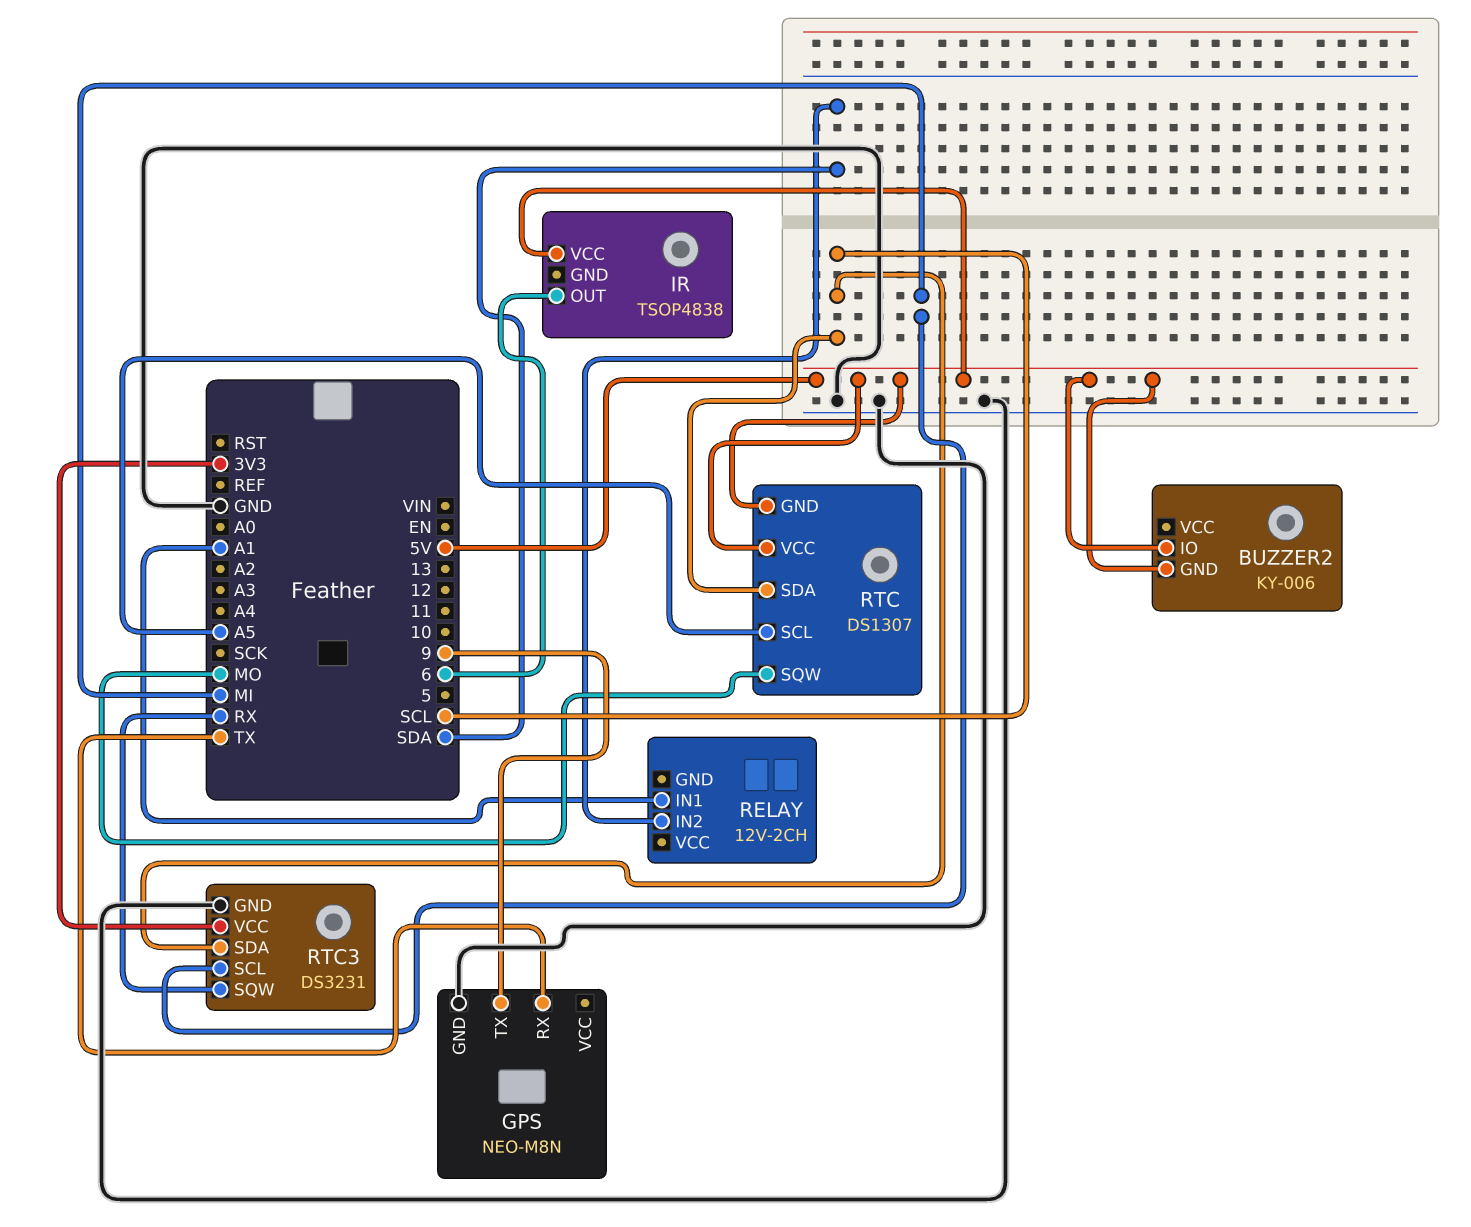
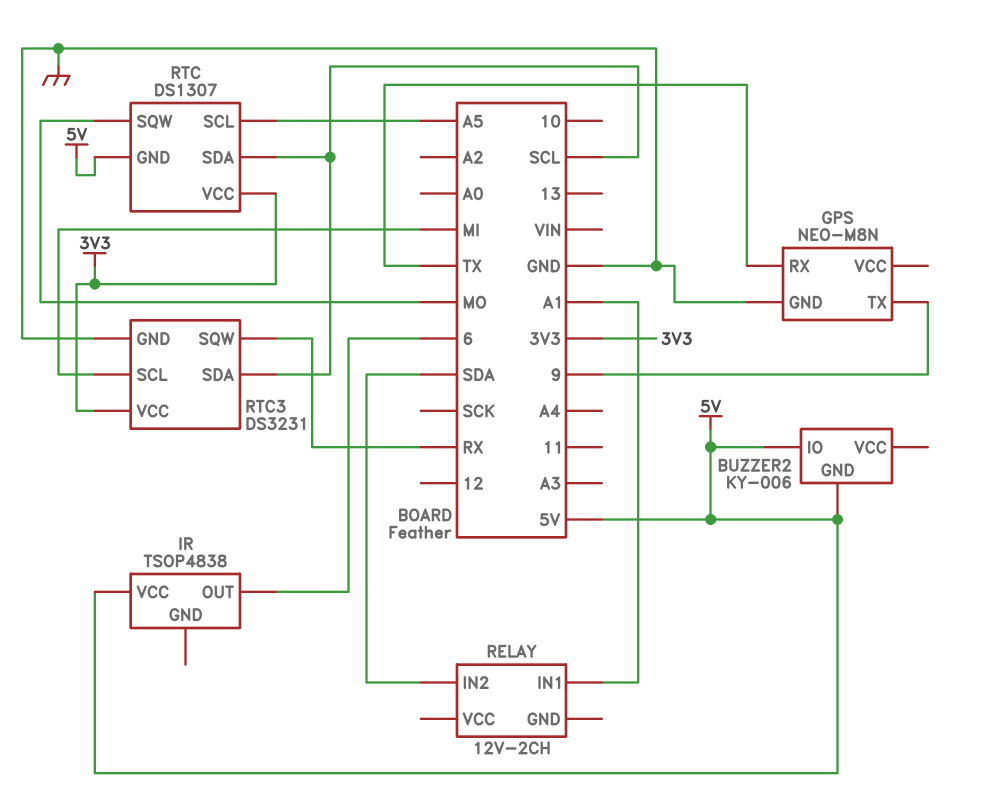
RTC pin VCC: 5V -> 3V3

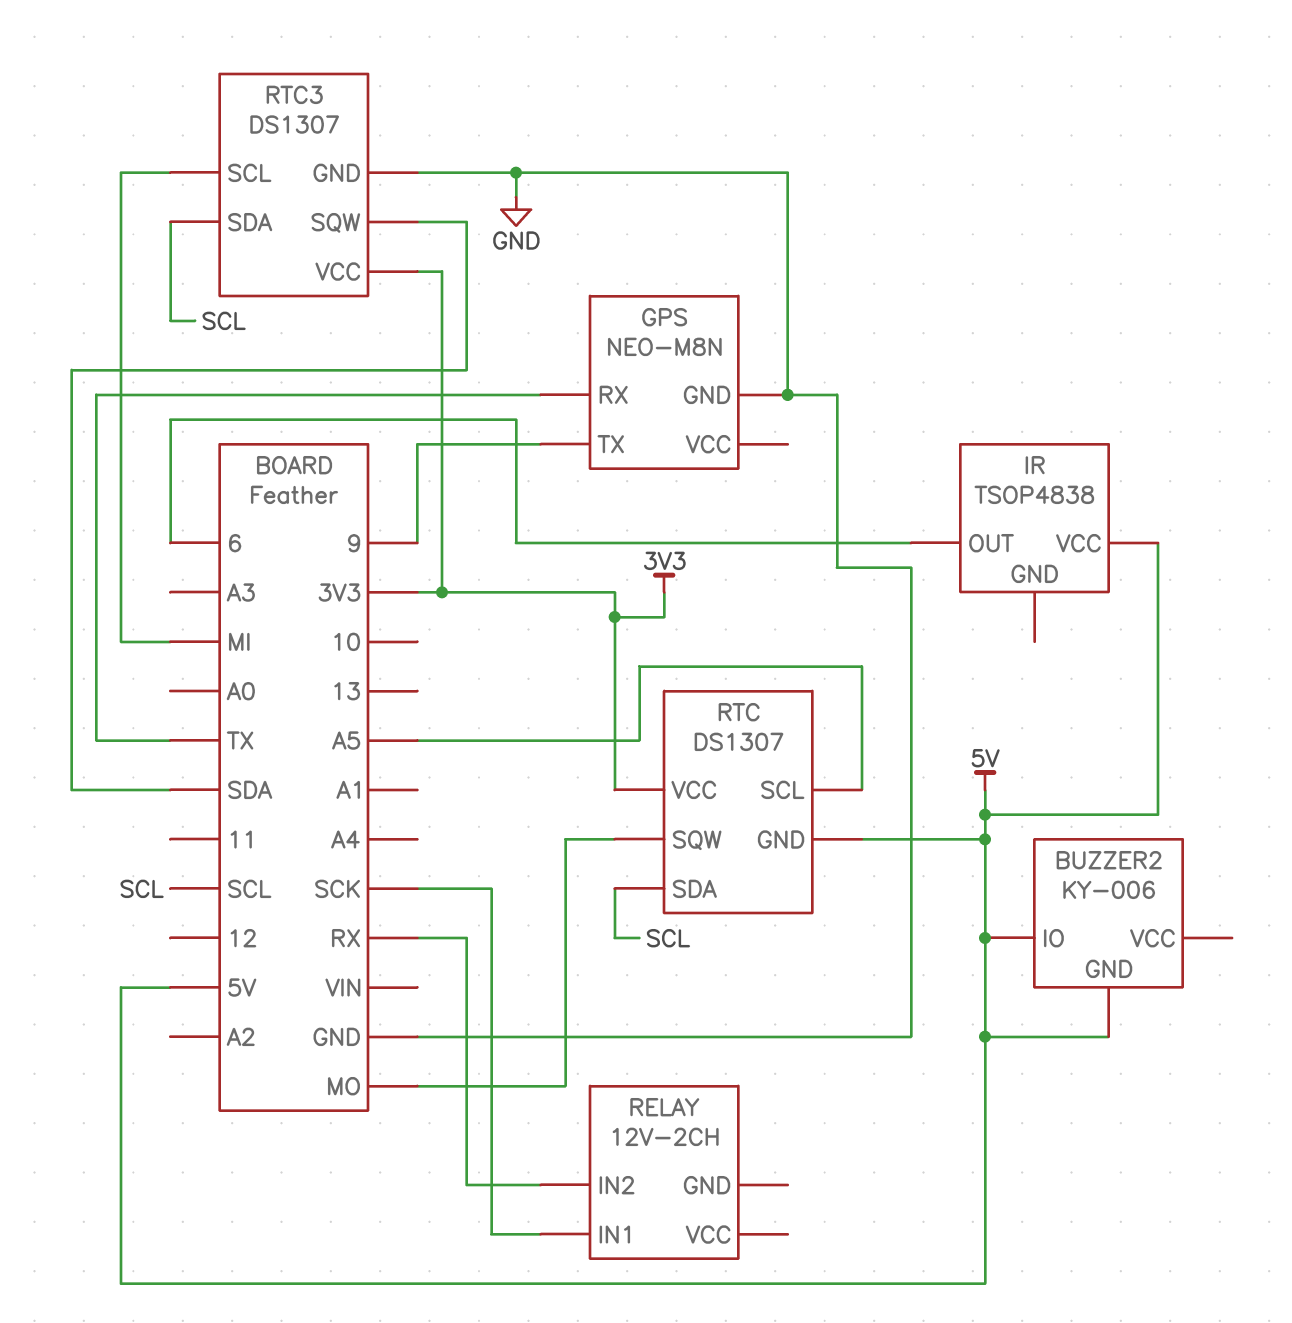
RELAY pin IN1: A1 -> SCK
RELAY pin IN2: SDA -> RX
RTC3: DS3231 -> DS1307
RTC3 pin SQW: RX -> SDA

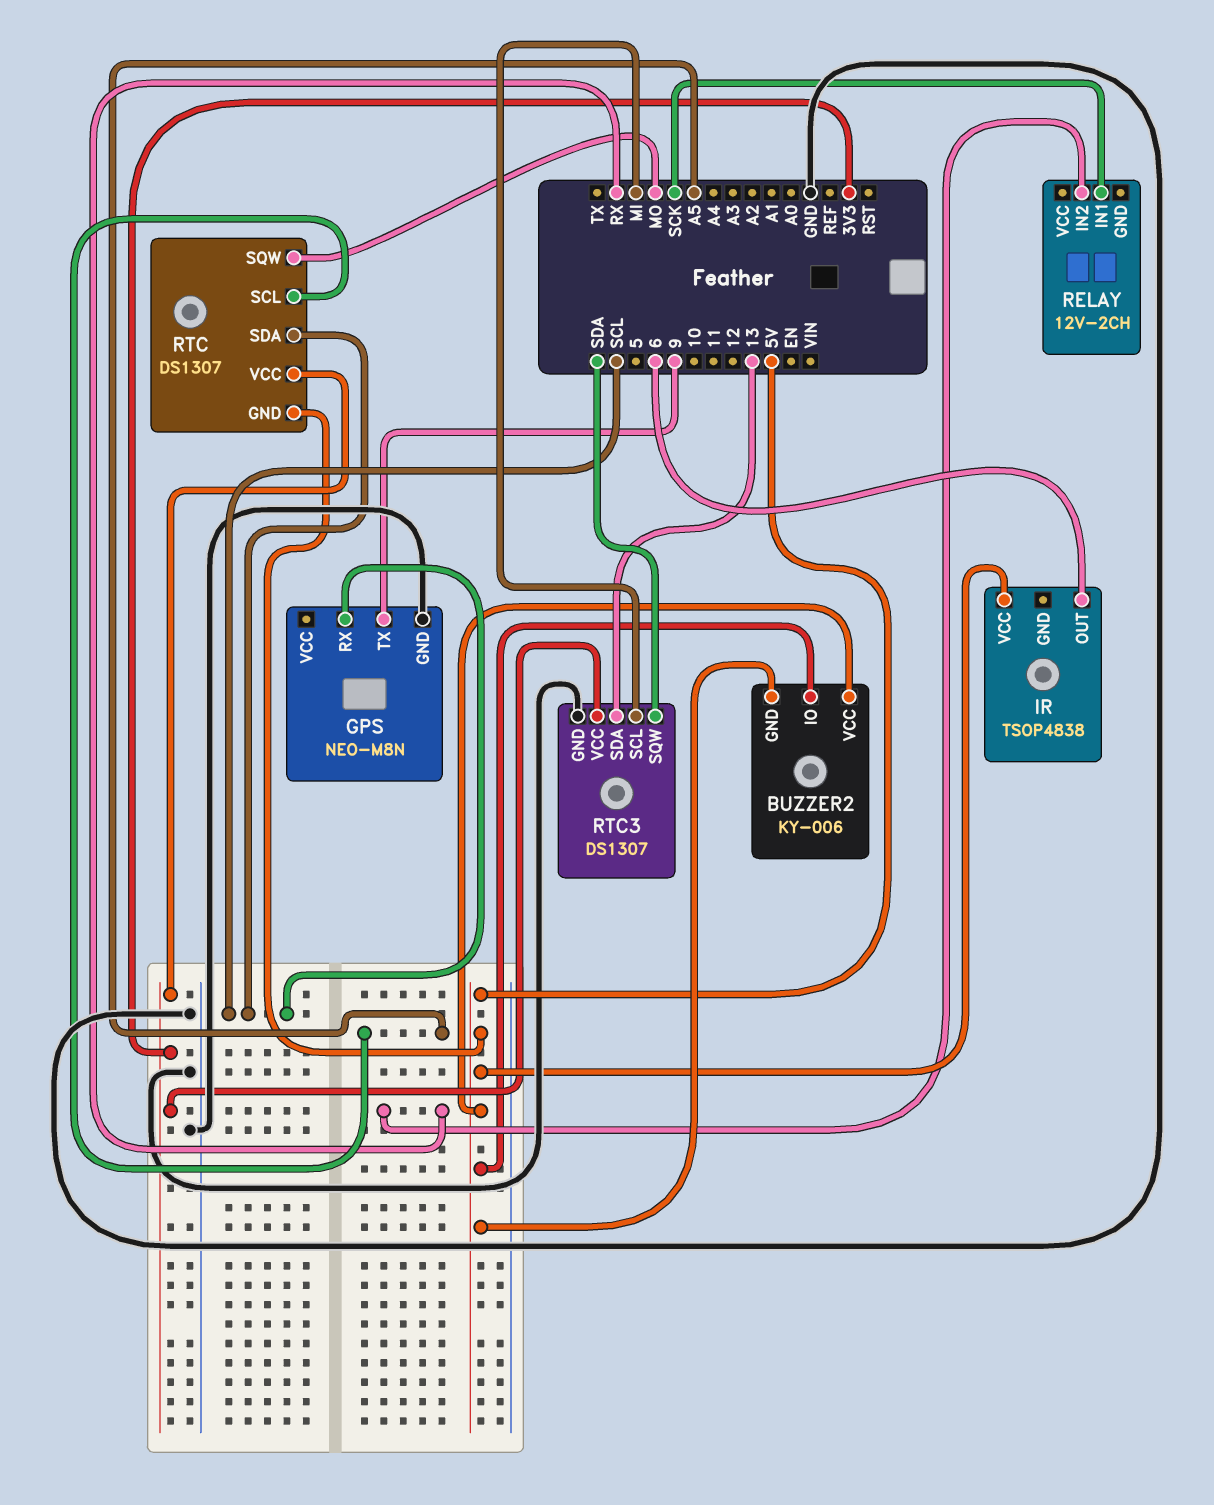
BUZZER2 pin VCC: none -> 5V
GPS pin RX: TX -> SCL
RTC3 pin SDA: SCL -> 13

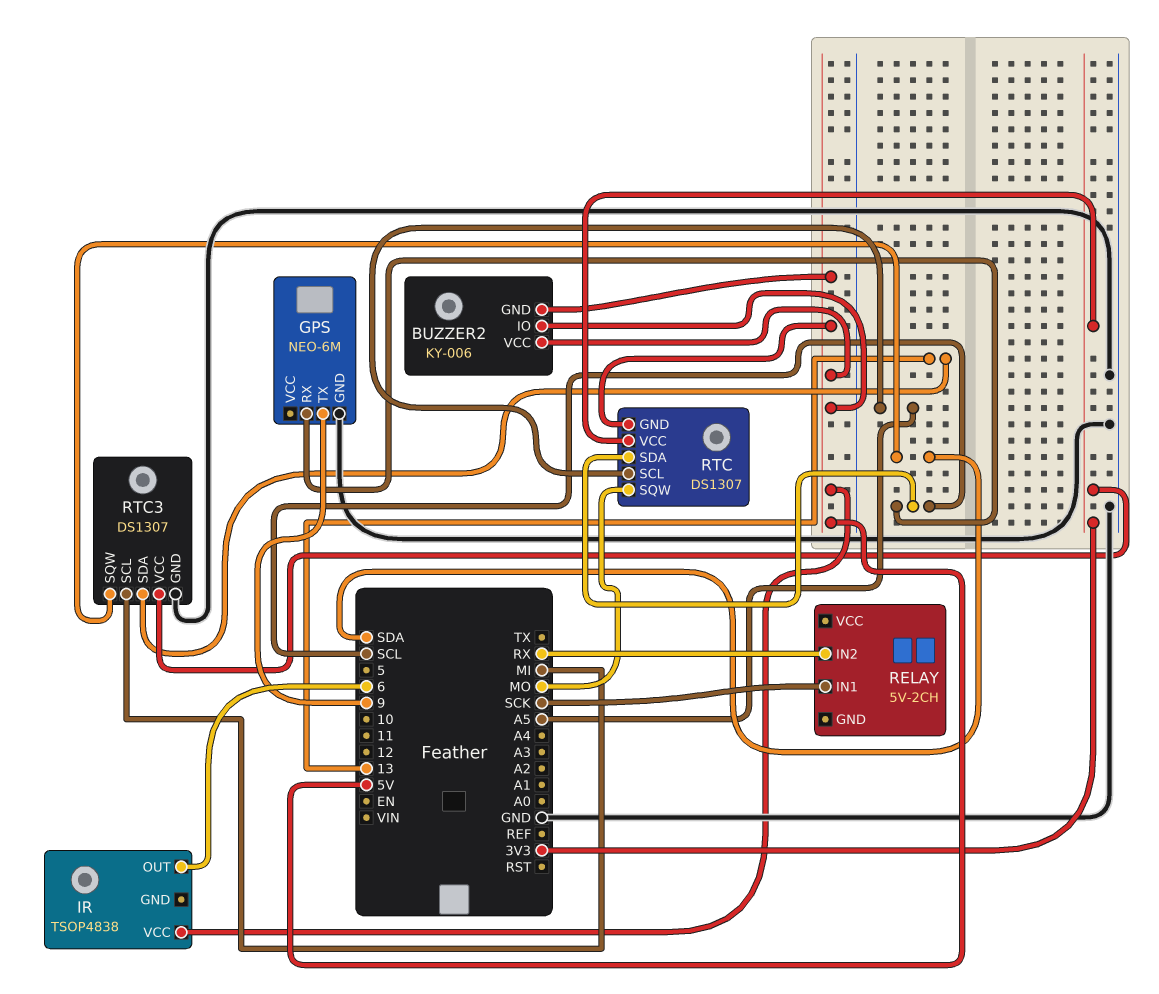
GPS: NEO-M8N -> NEO-6M
RELAY: 12V-2CH -> 5V-2CH

